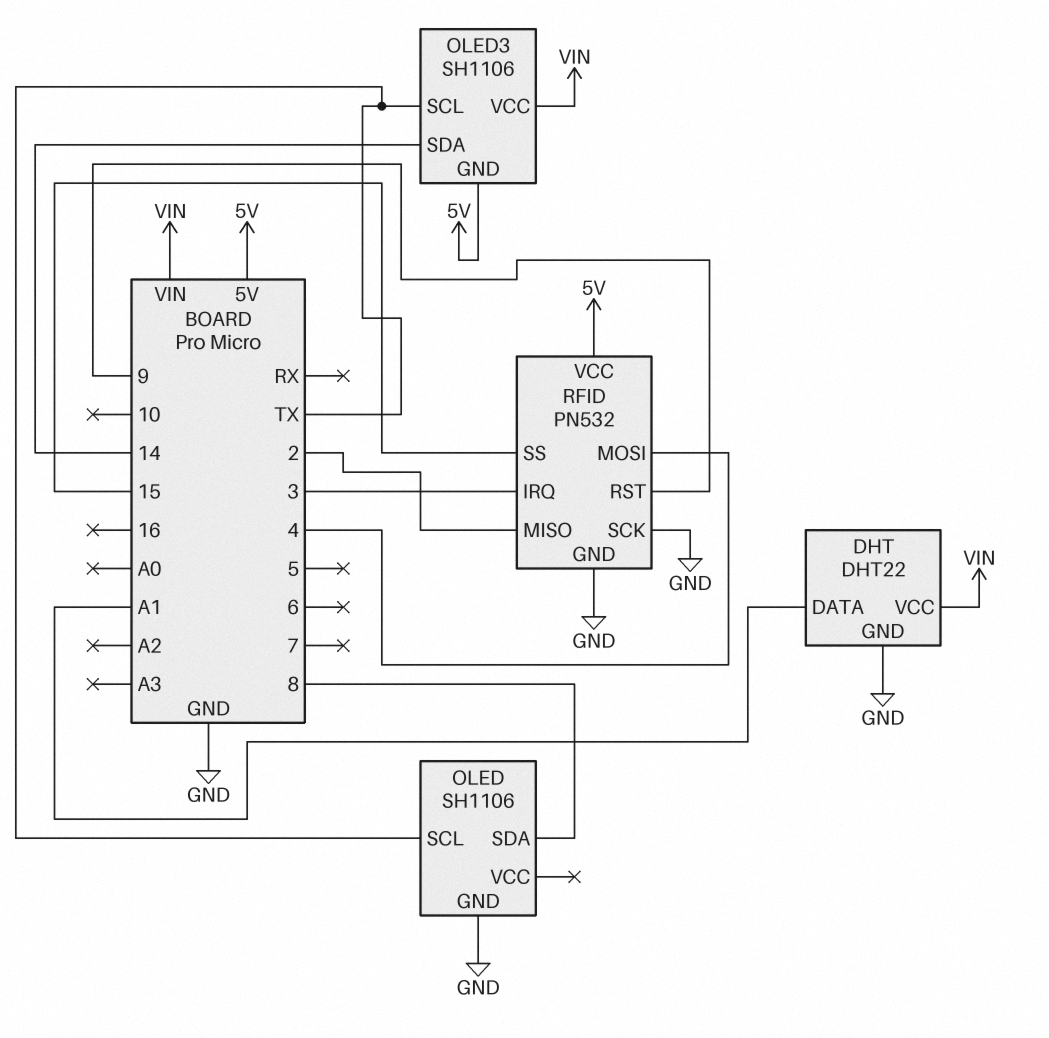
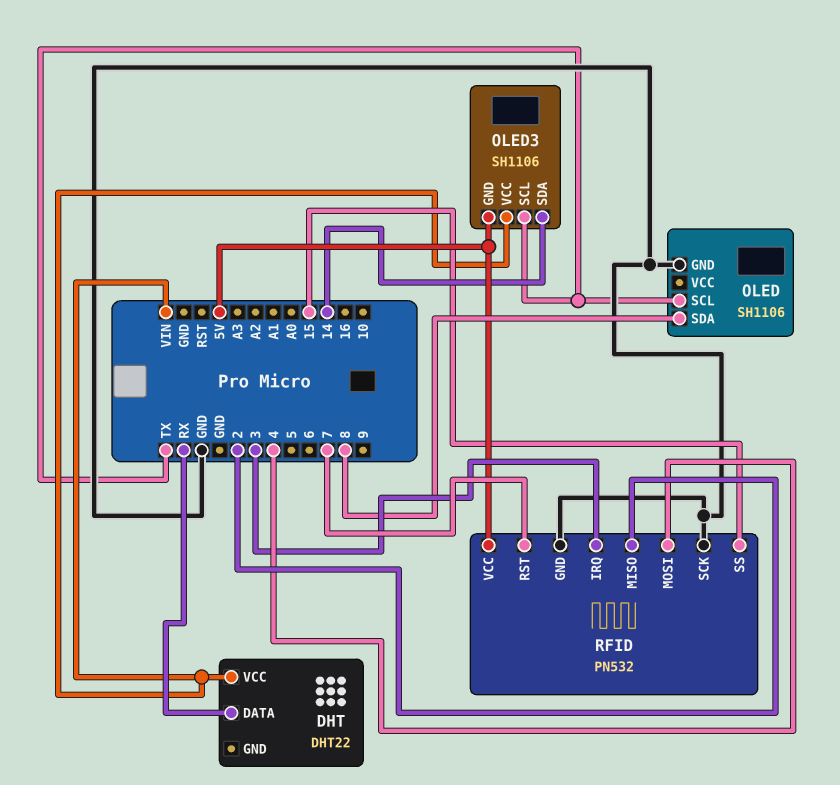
DHT pin DATA: A1 -> RX
DHT pin GND: GND -> none
RFID pin RST: 9 -> 7

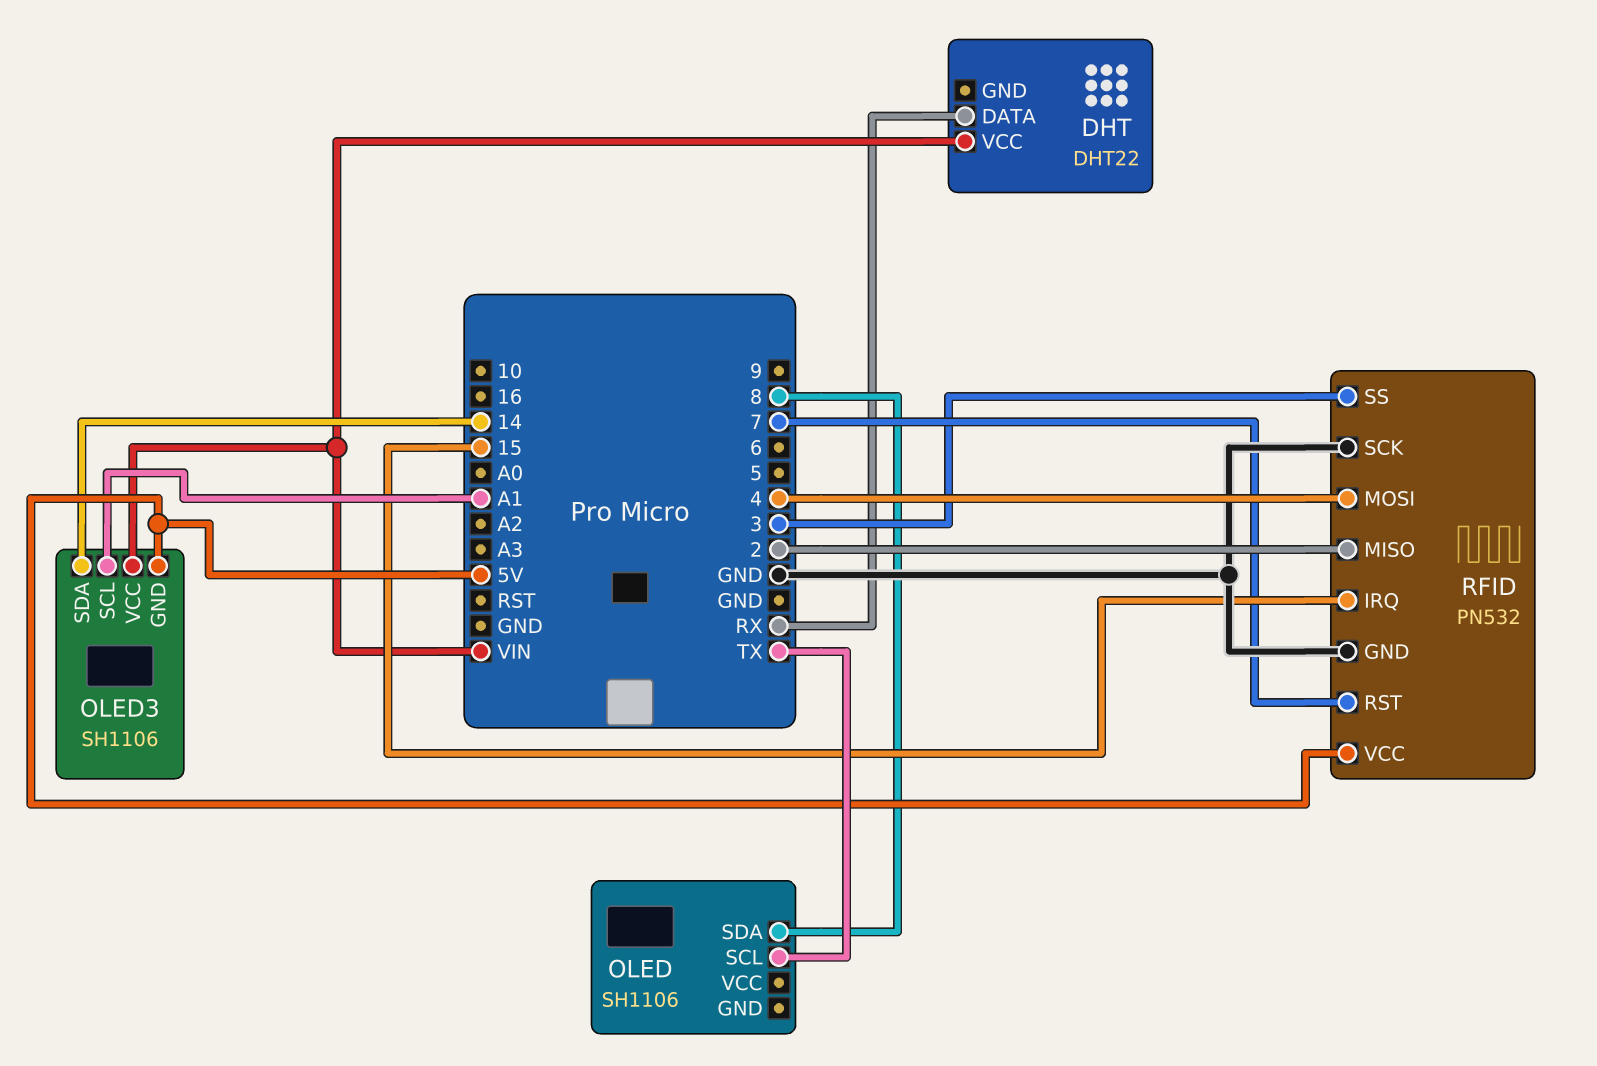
OLED pin GND: GND -> none
OLED3 pin SCL: TX -> A1
RFID pin IRQ: 3 -> 15
RFID pin SS: 15 -> 3

